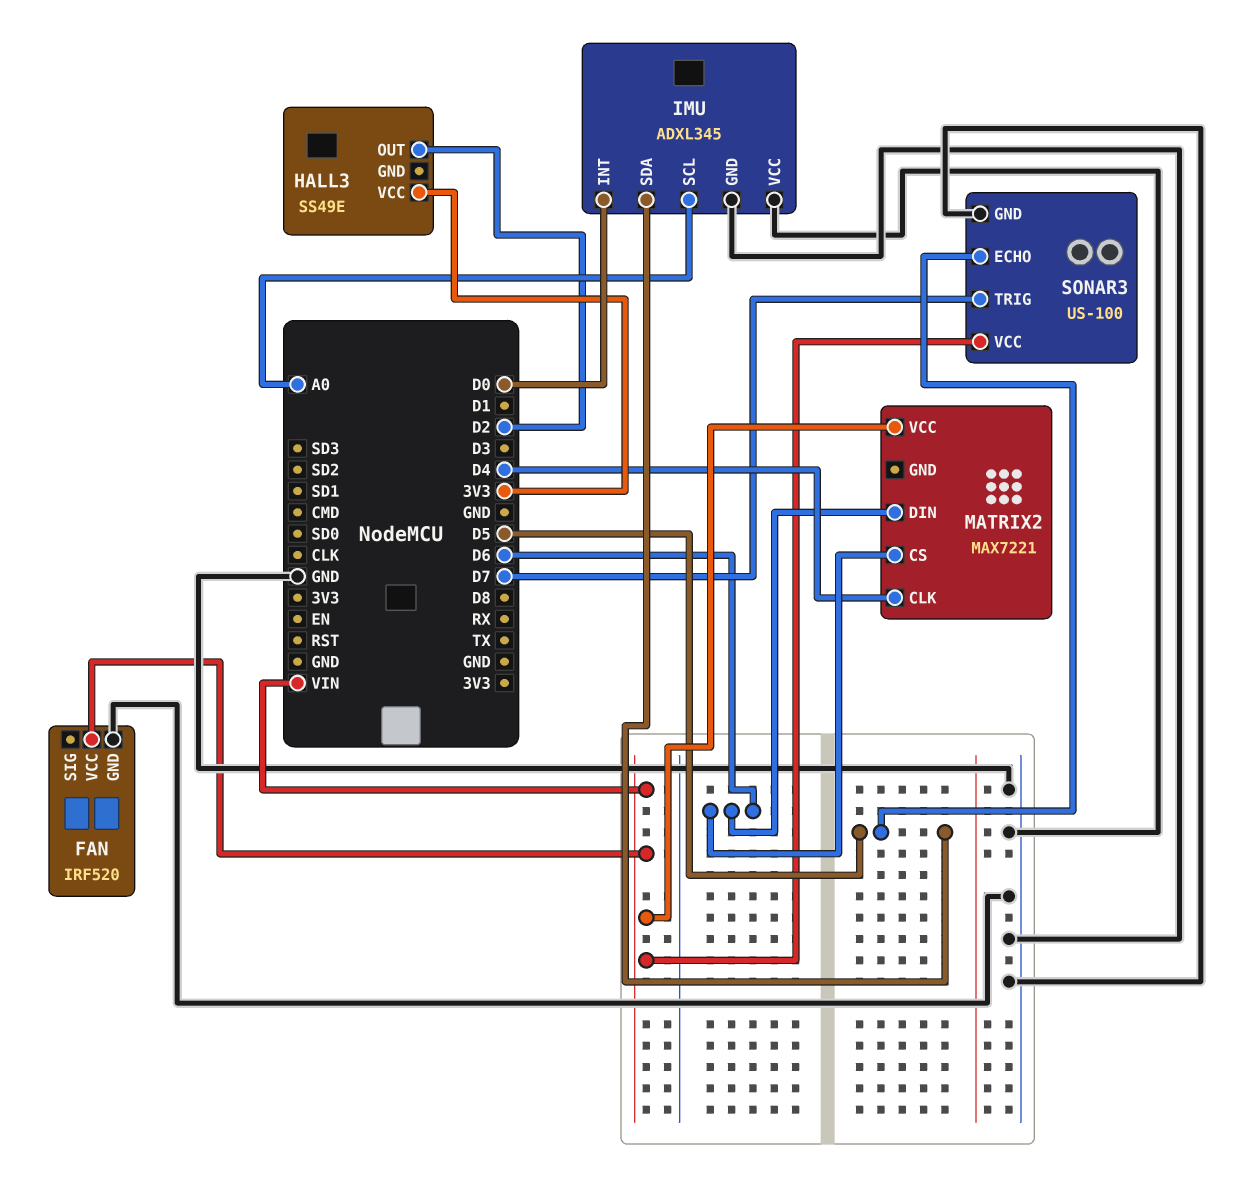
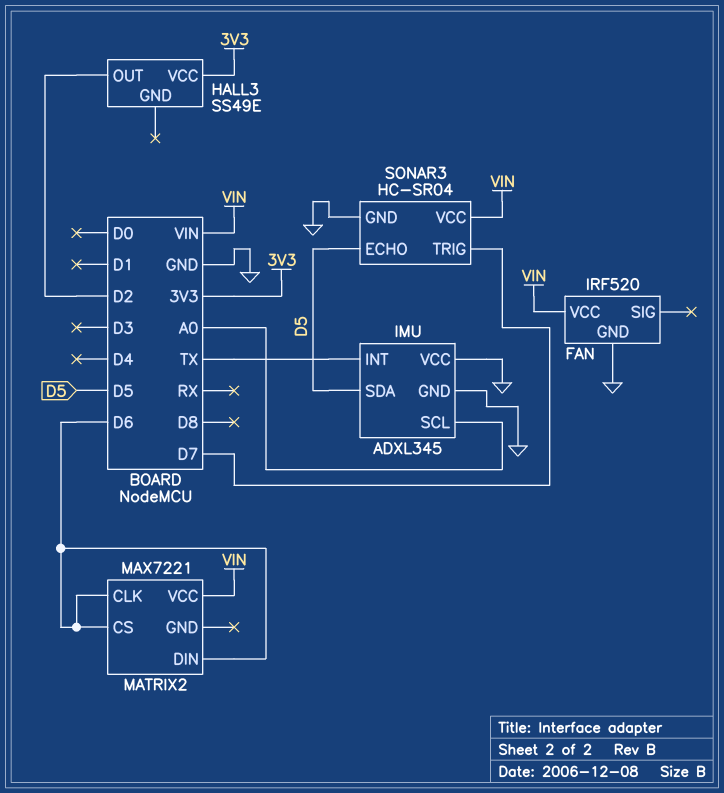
IMU pin INT: D0 -> TX
MATRIX2 pin CLK: D4 -> D6
SONAR3: US-100 -> HC-SR04

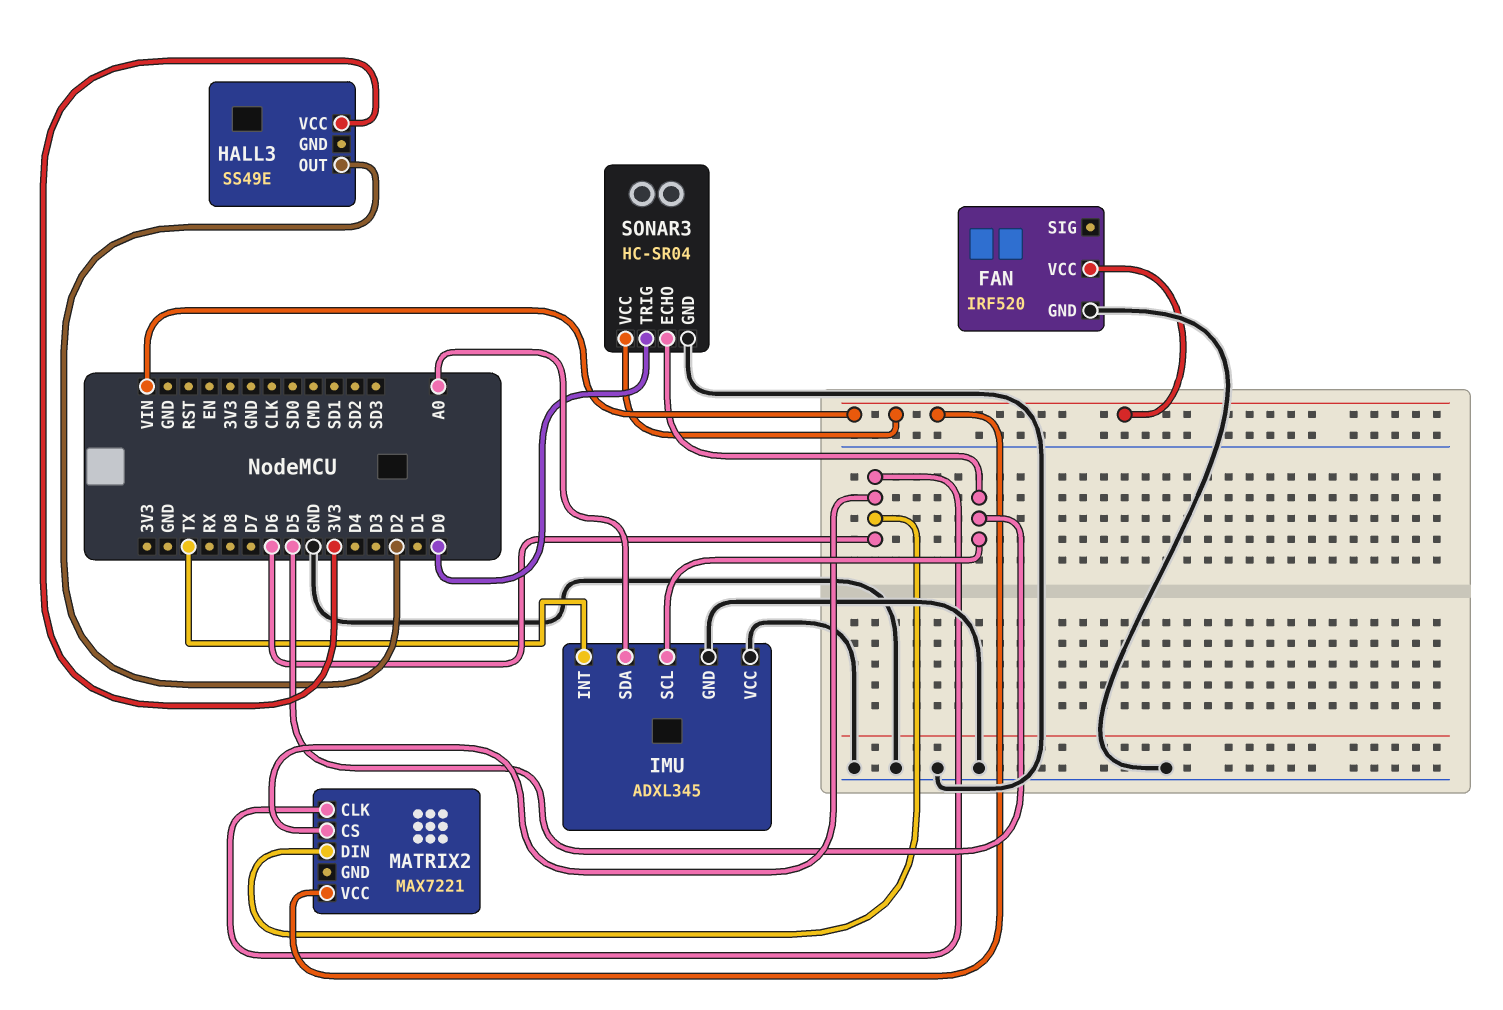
IMU pin SCL: A0 -> D5
IMU pin SDA: D5 -> A0
SONAR3 pin TRIG: D7 -> D0

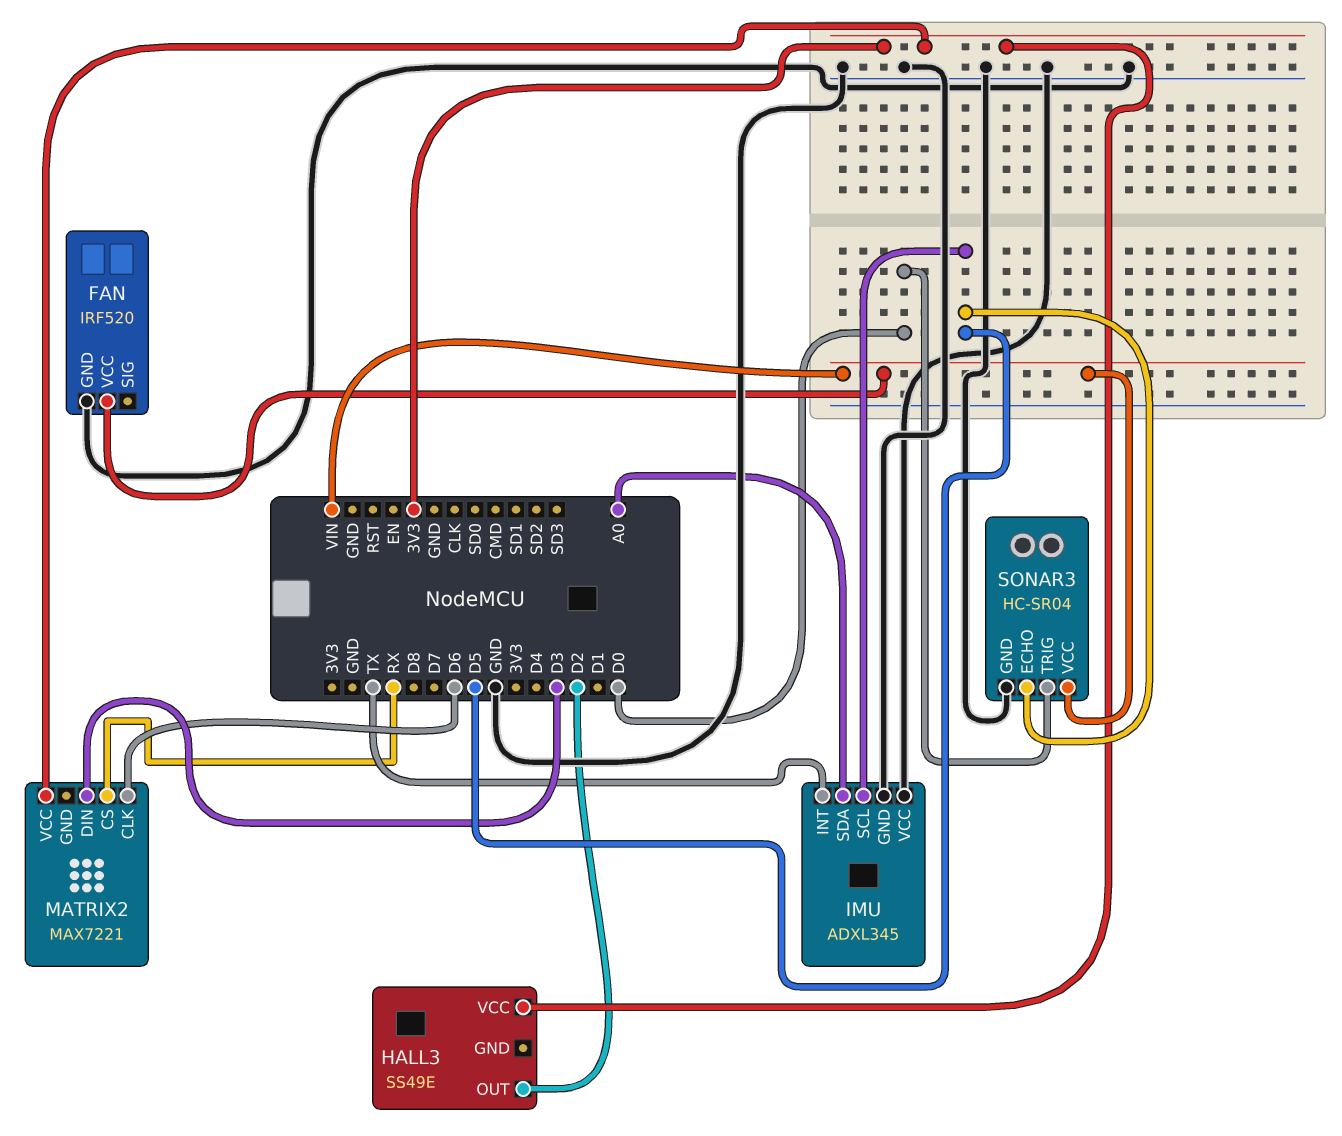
MATRIX2 pin CS: D6 -> RX
MATRIX2 pin DIN: D6 -> D3
MATRIX2 pin VCC: VIN -> 3V3

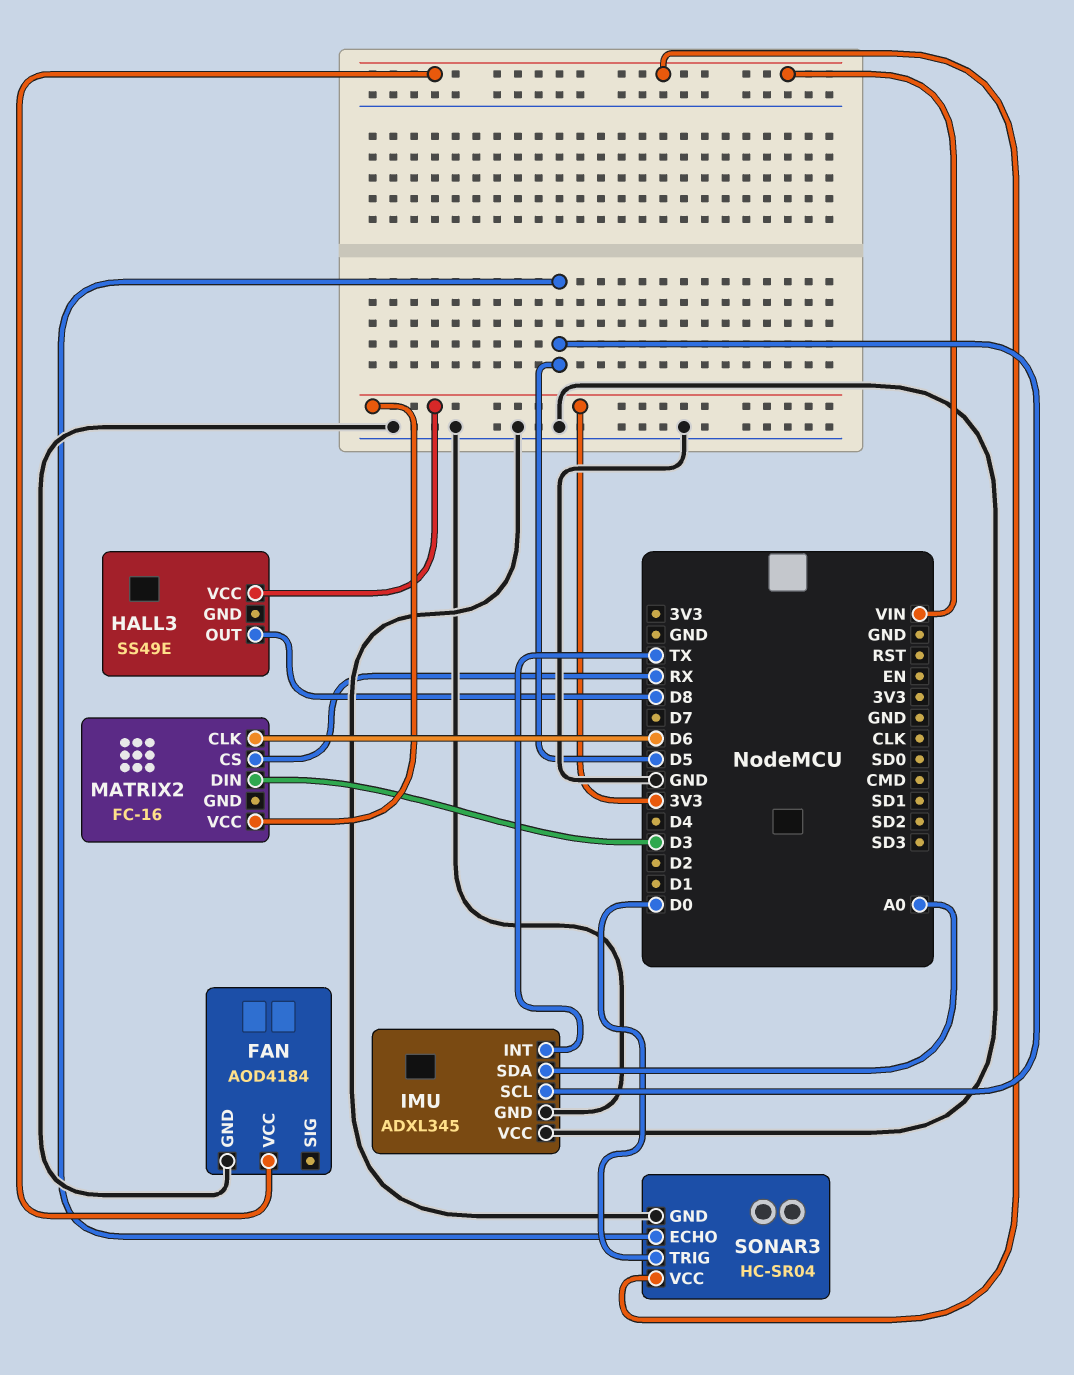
FAN: IRF520 -> AOD4184
HALL3 pin OUT: D2 -> D8
MATRIX2: MAX7221 -> FC-16

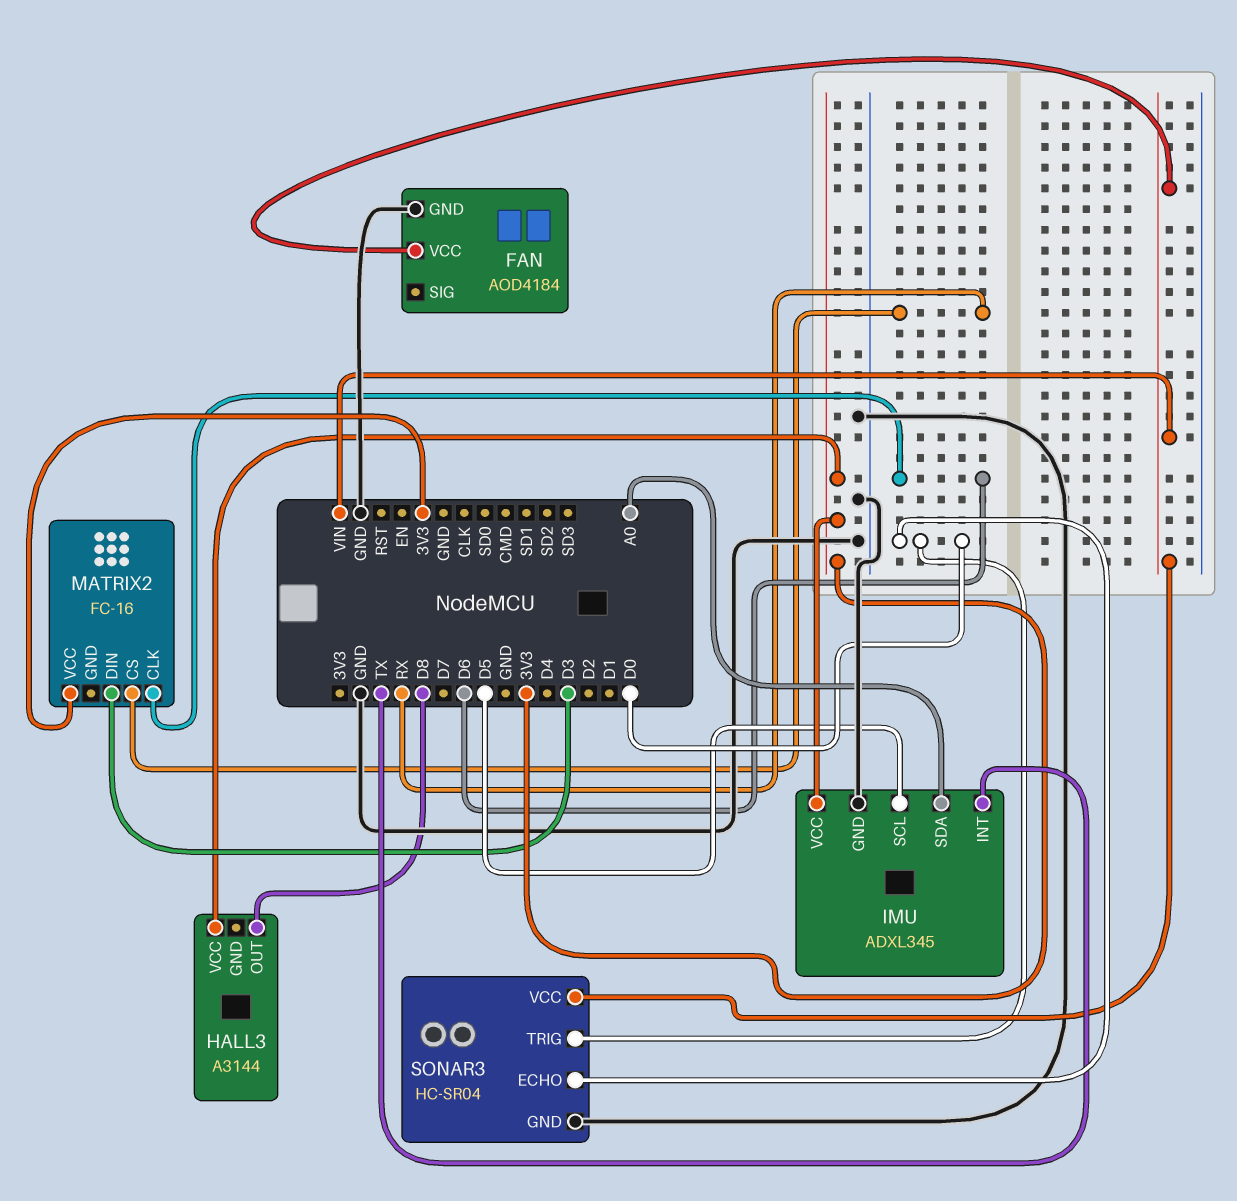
HALL3: SS49E -> A3144
IMU pin VCC: GND -> 3V3
SONAR3 pin ECHO: D5 -> D0

